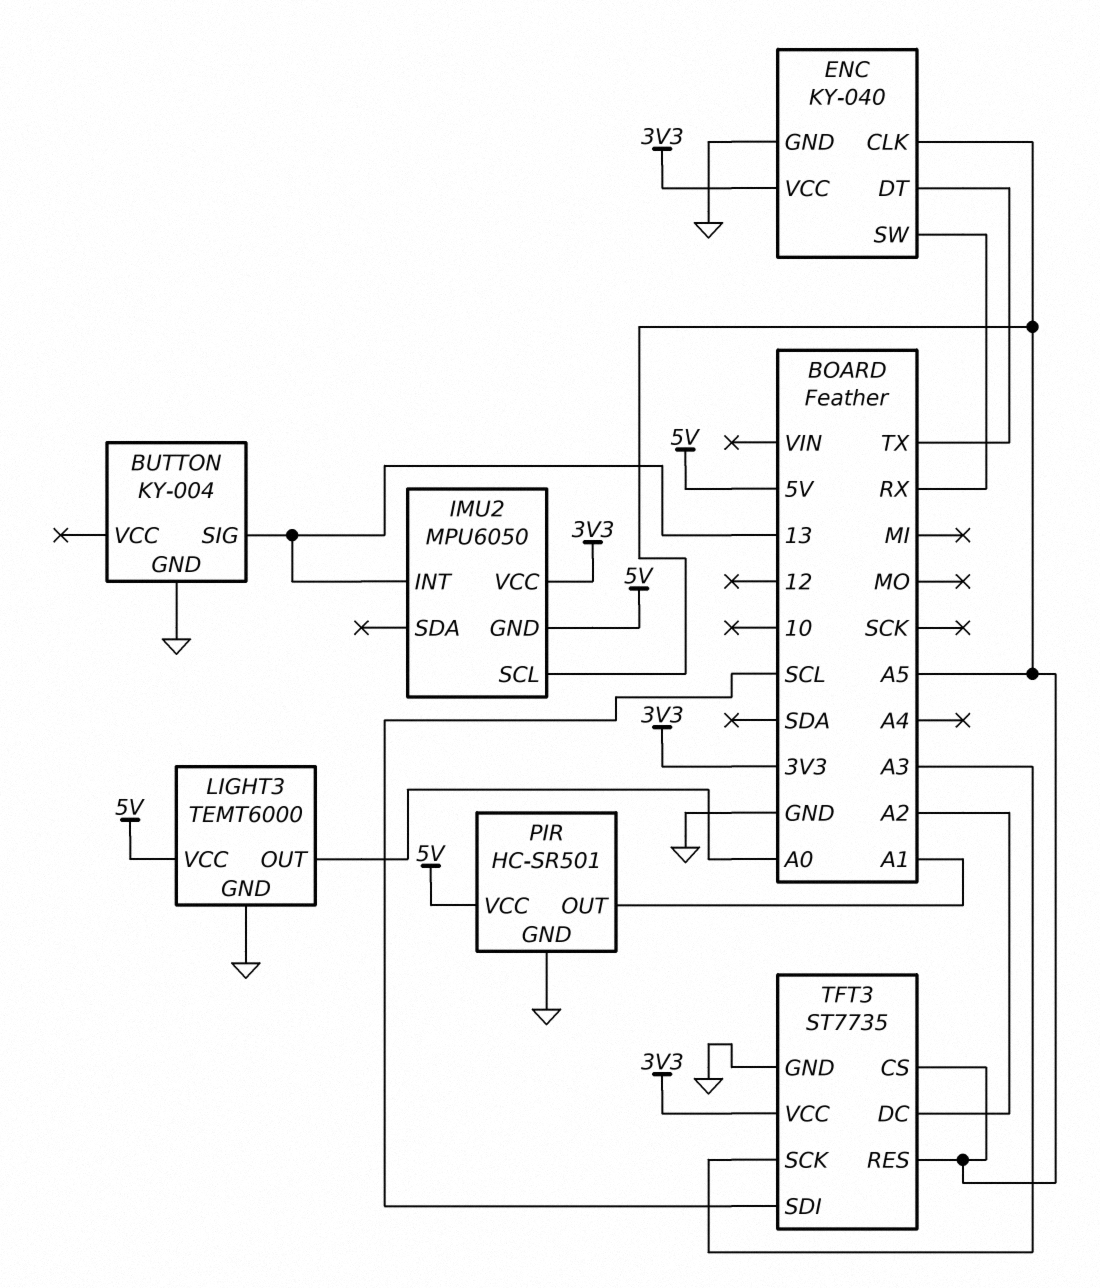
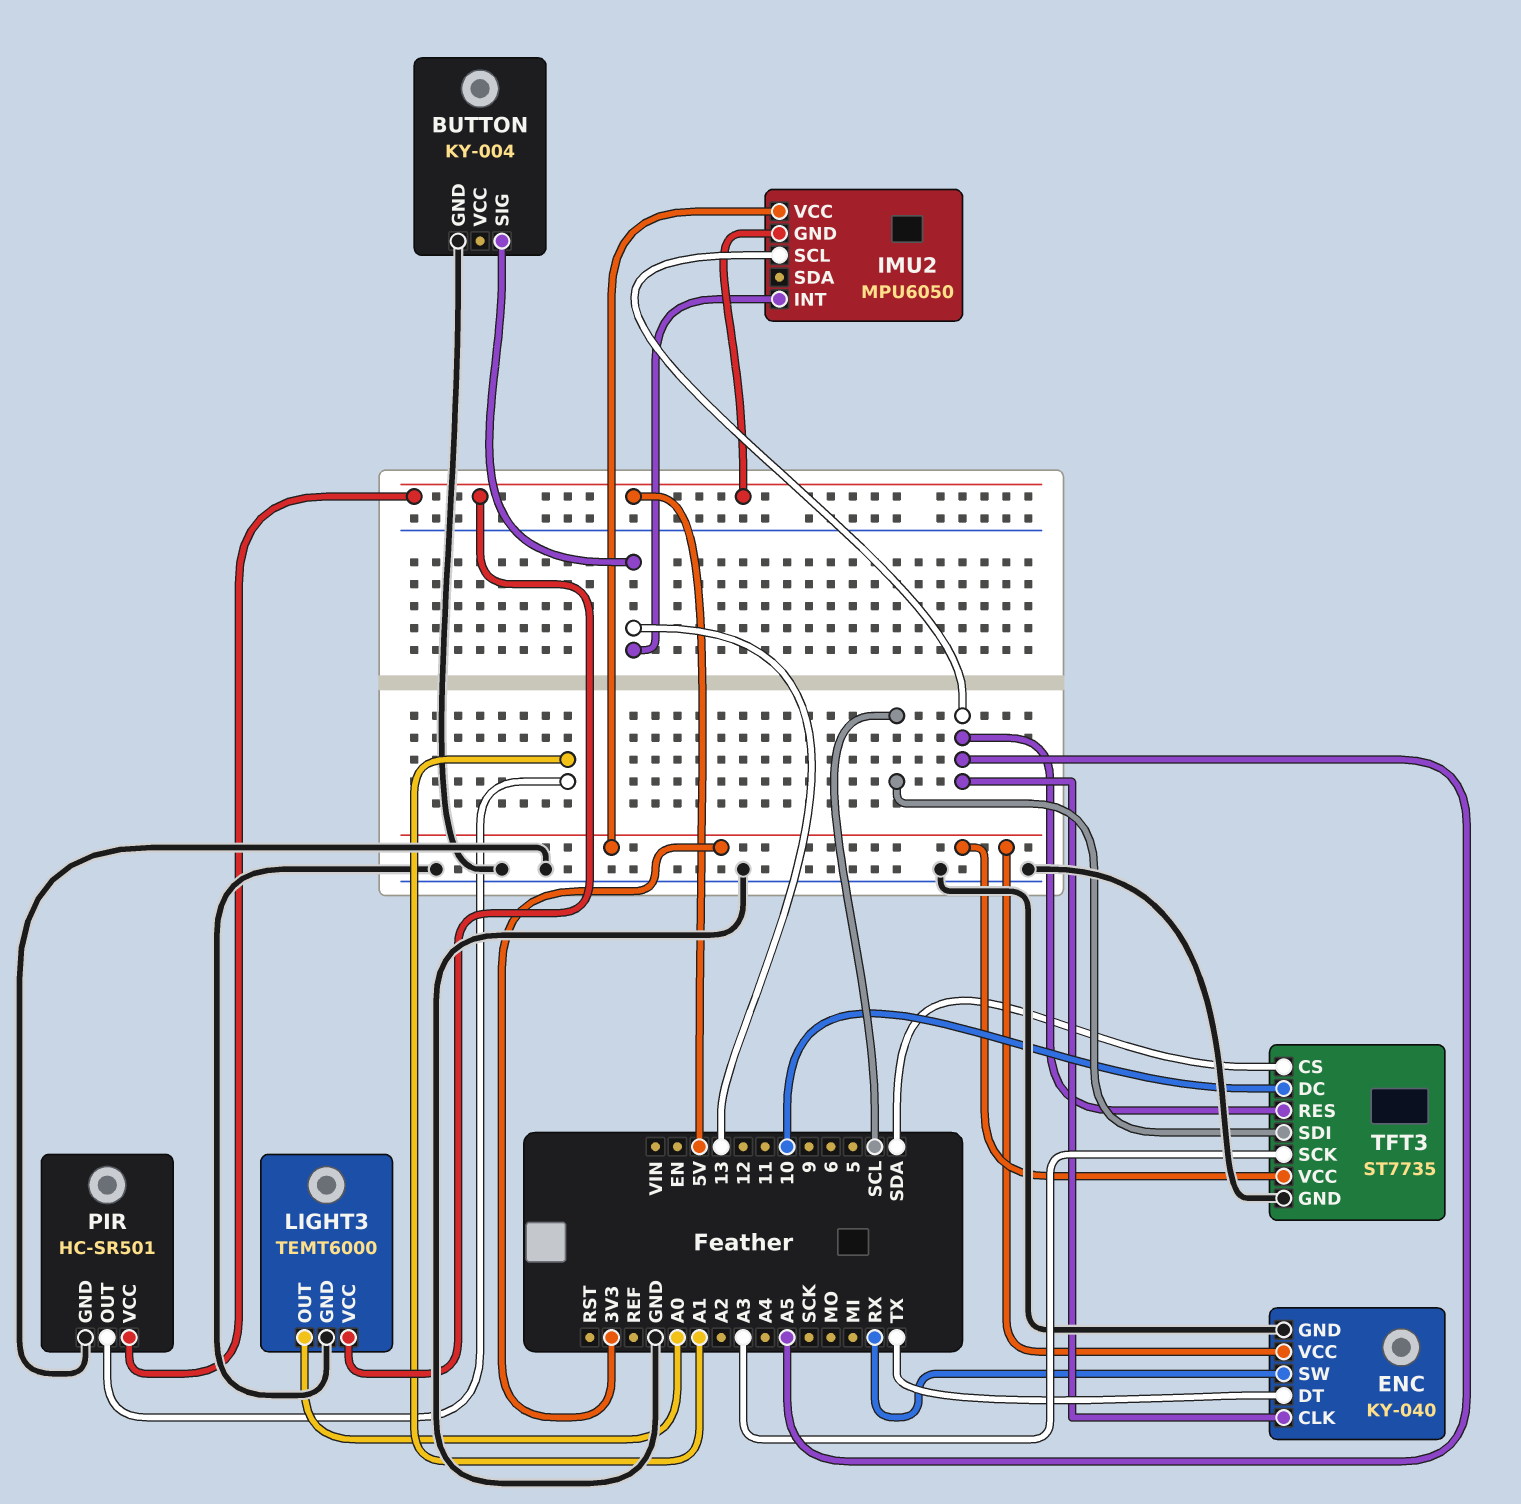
TFT3 pin CS: A5 -> SDA
TFT3 pin DC: A2 -> 10

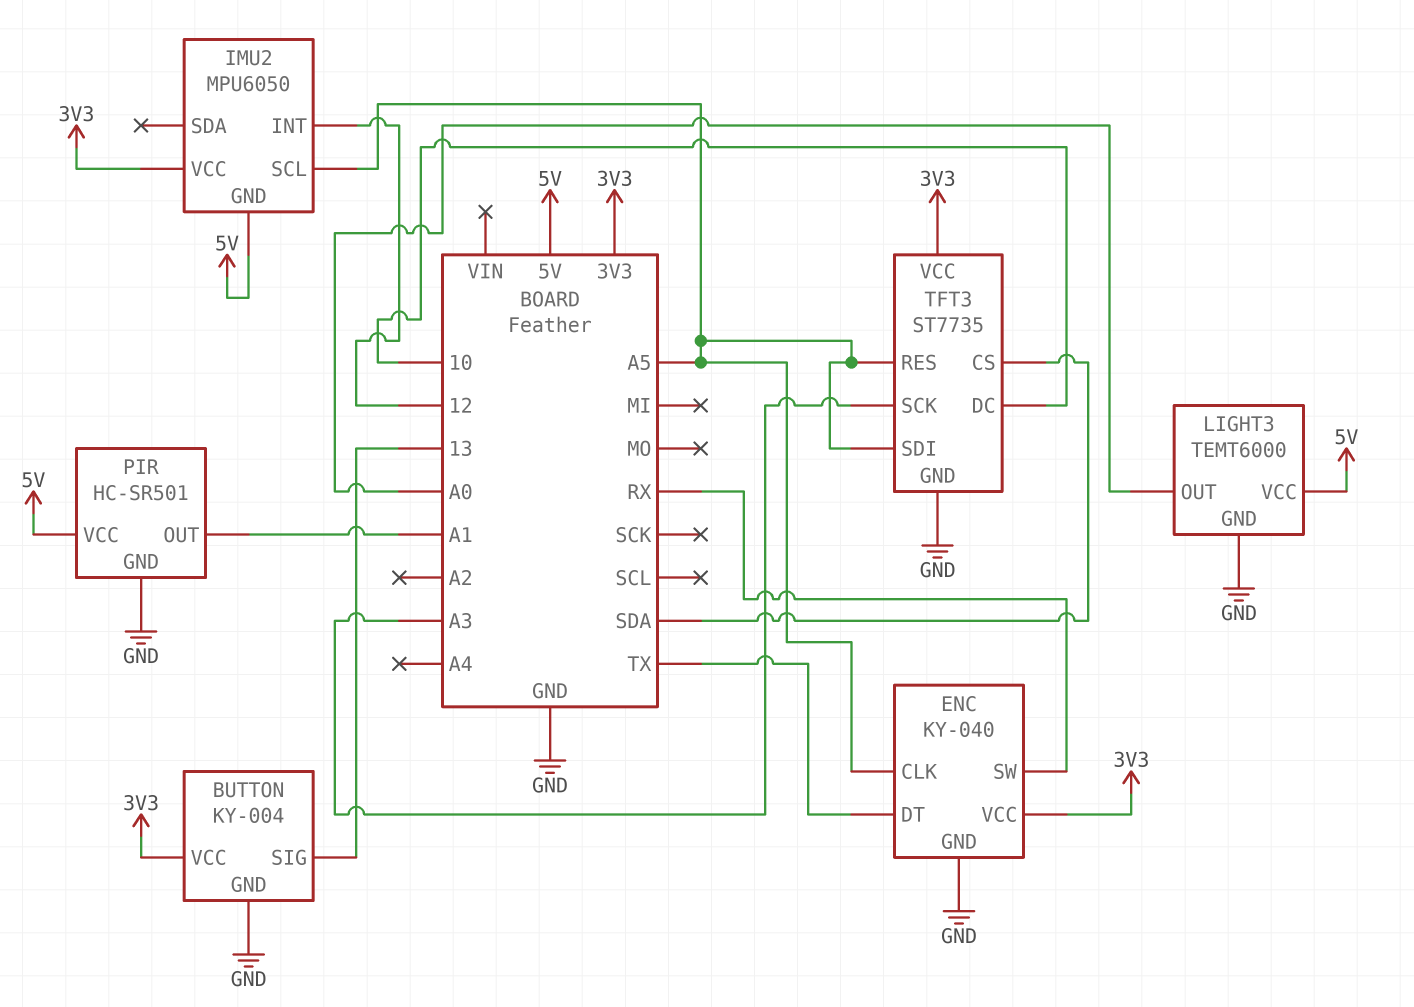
BUTTON pin VCC: none -> 3V3
IMU2 pin INT: 13 -> 12
TFT3 pin SDI: SCL -> A5

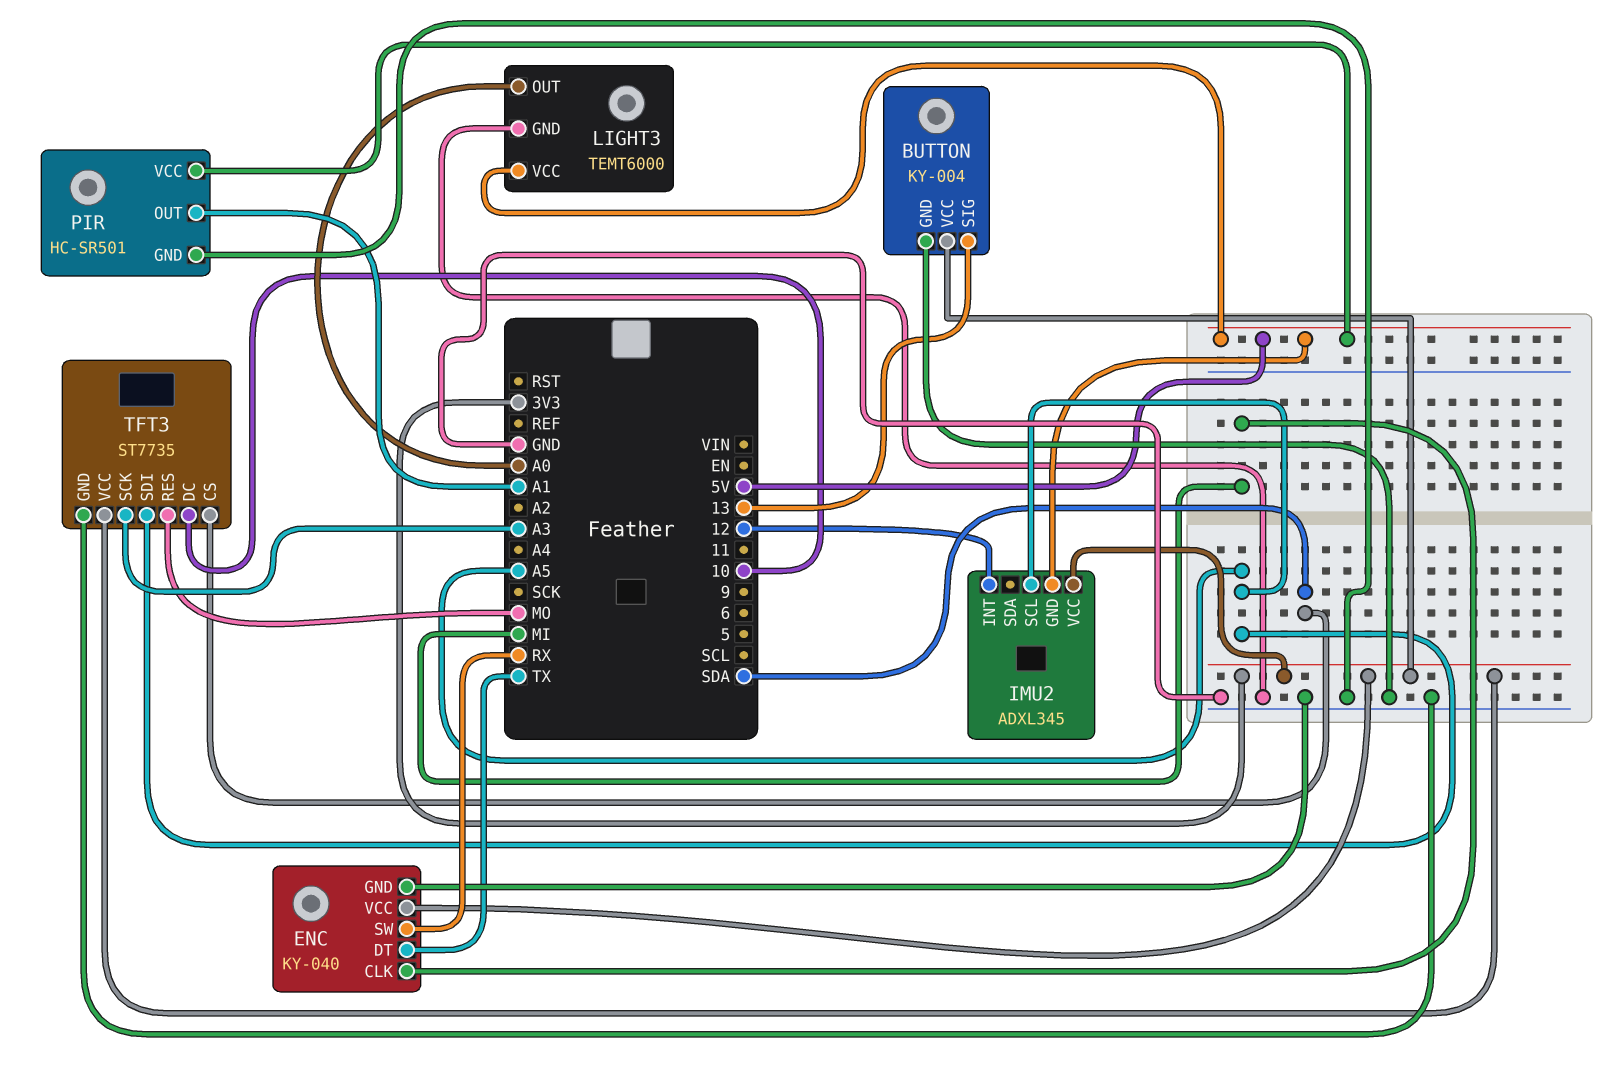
ENC pin CLK: A5 -> MI
IMU2: MPU6050 -> ADXL345
TFT3 pin RES: A5 -> MO

